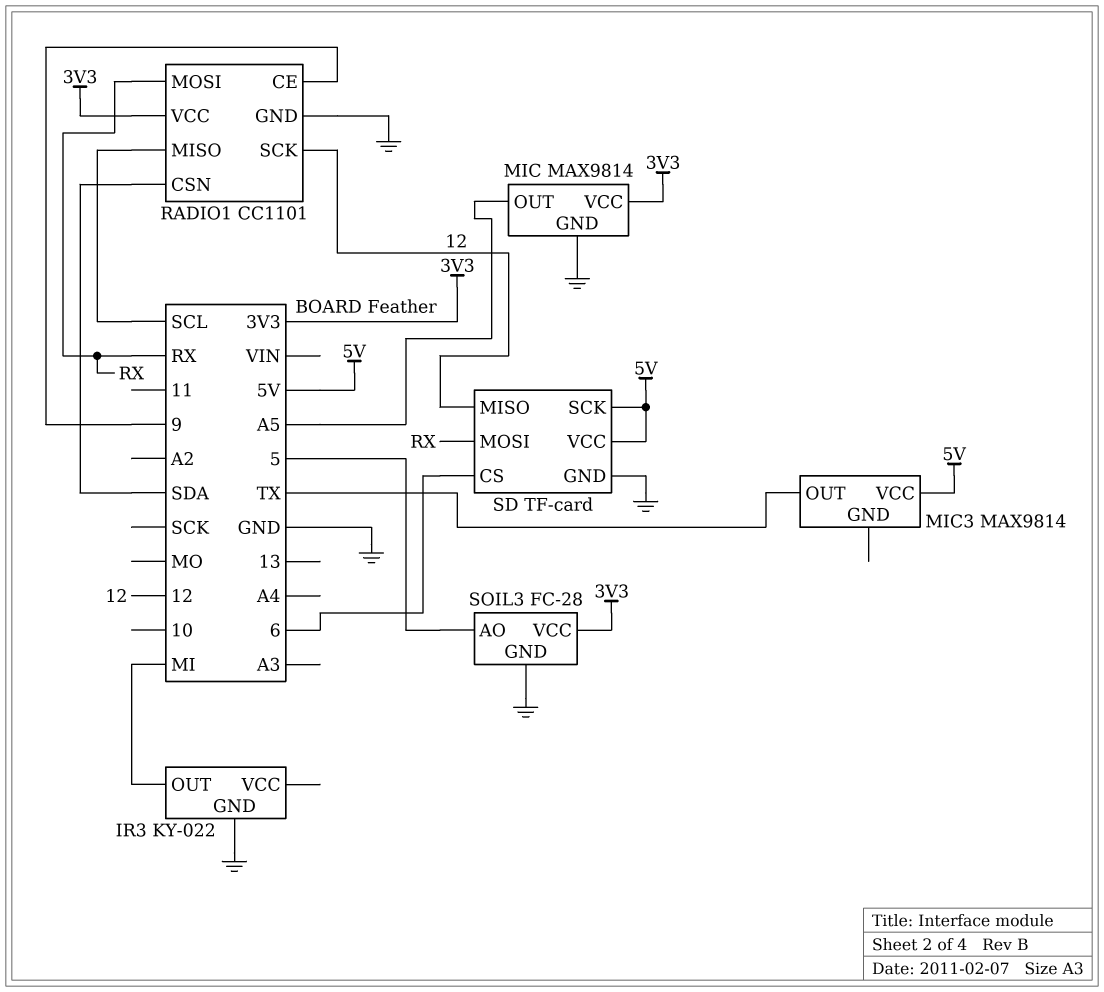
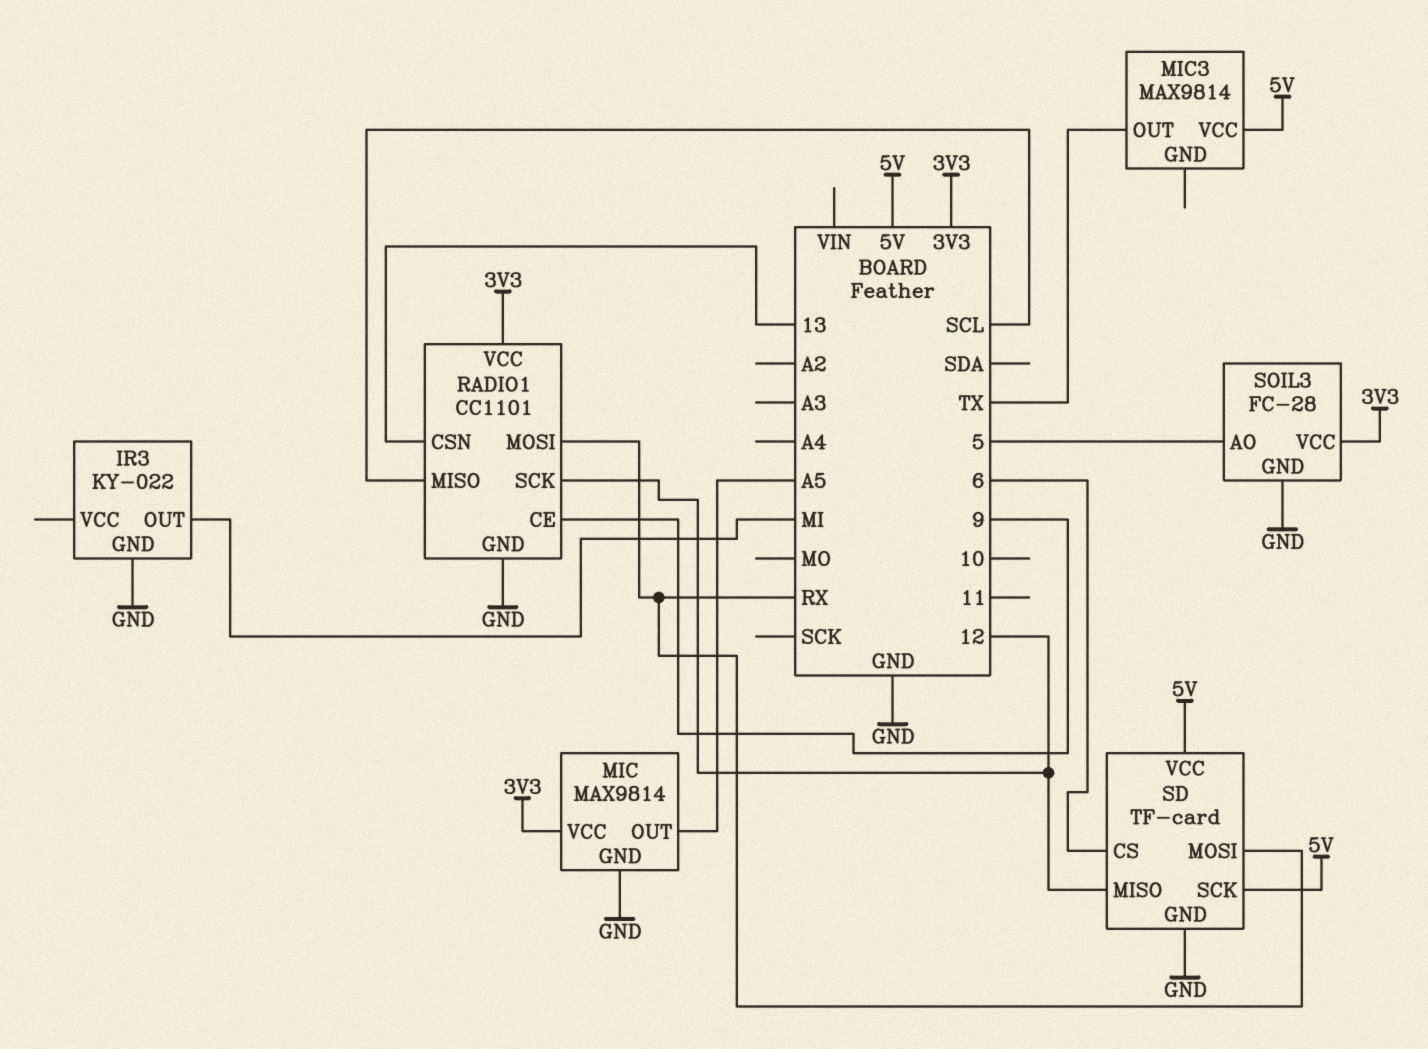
RADIO1 pin CSN: SDA -> 13

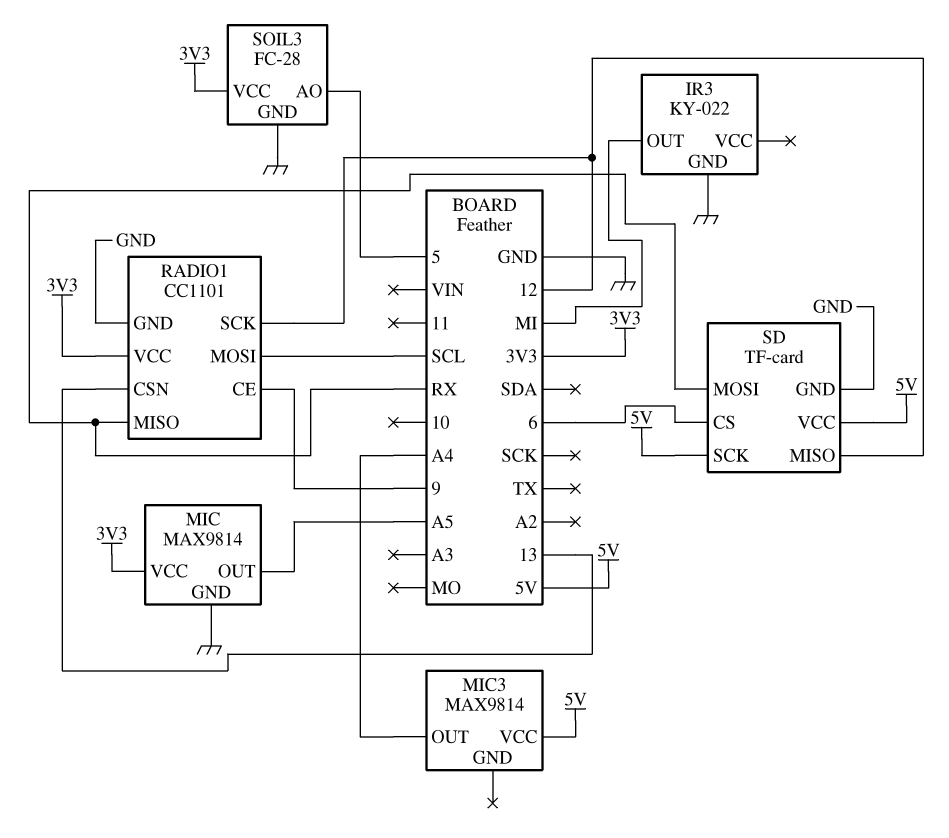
MIC3 pin OUT: TX -> A4
RADIO1 pin MISO: SCL -> RX
RADIO1 pin MOSI: RX -> SCL

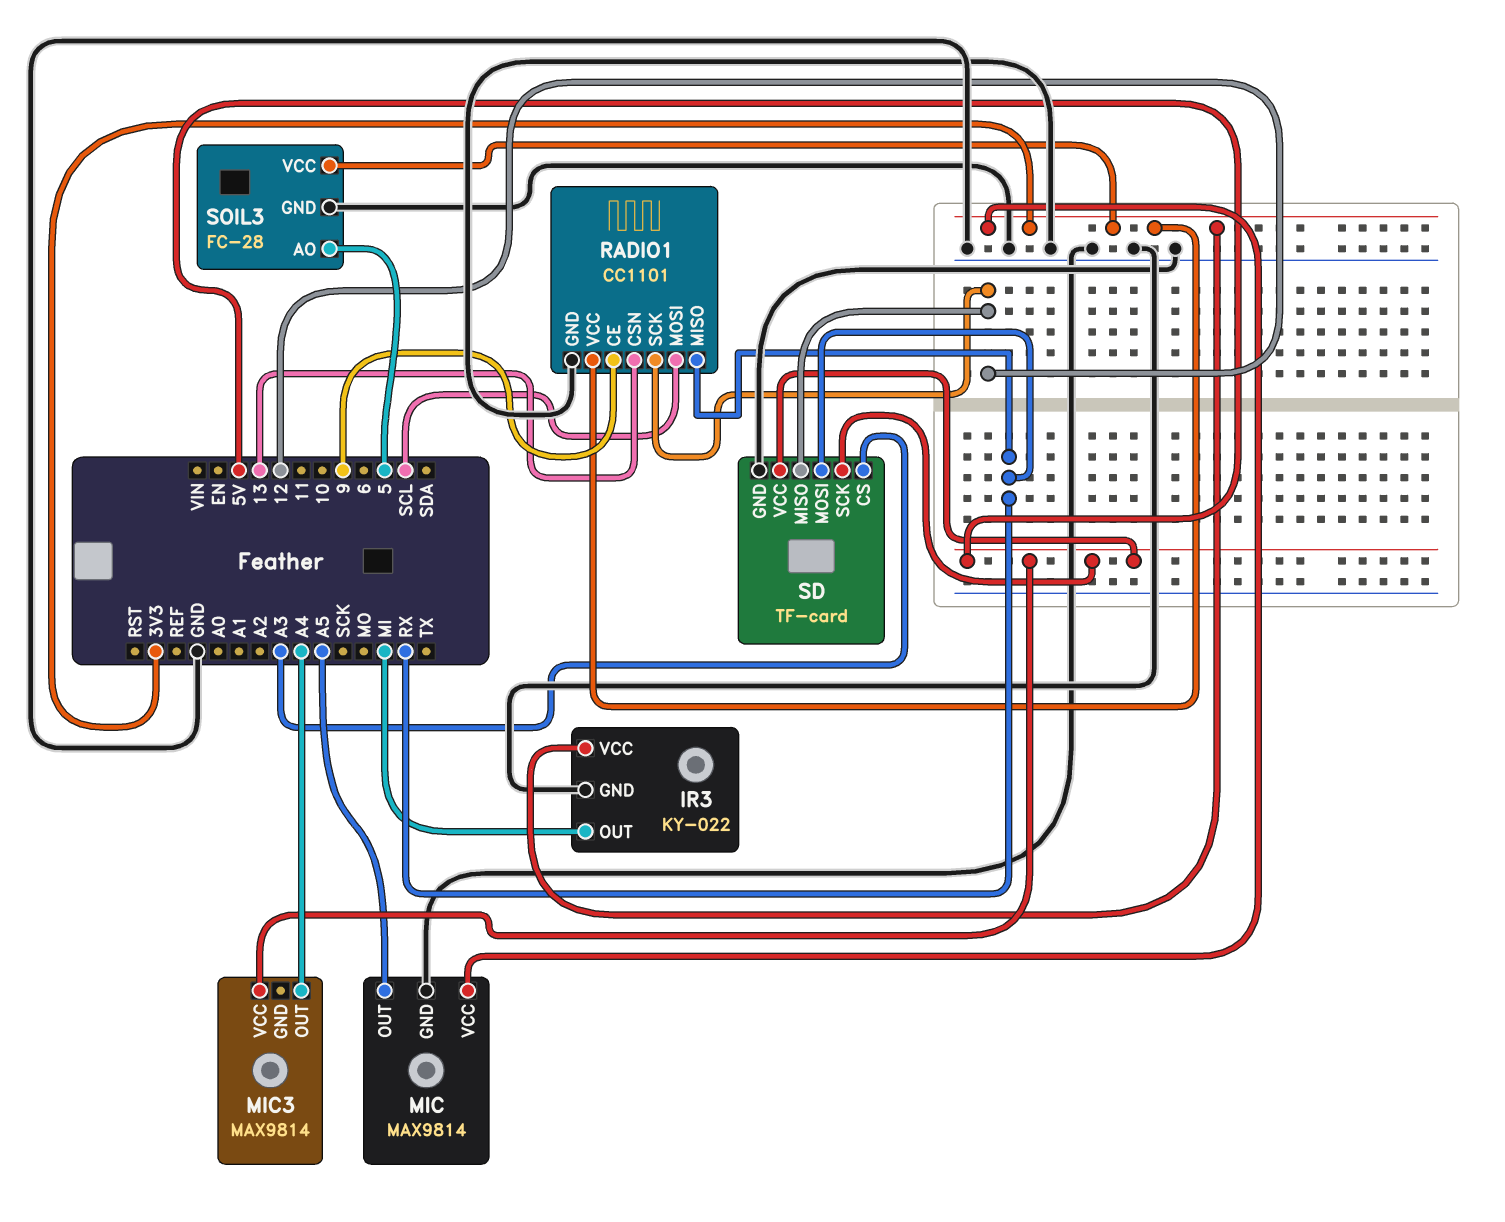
IR3 pin VCC: none -> 3V3
SD pin CS: 6 -> A3

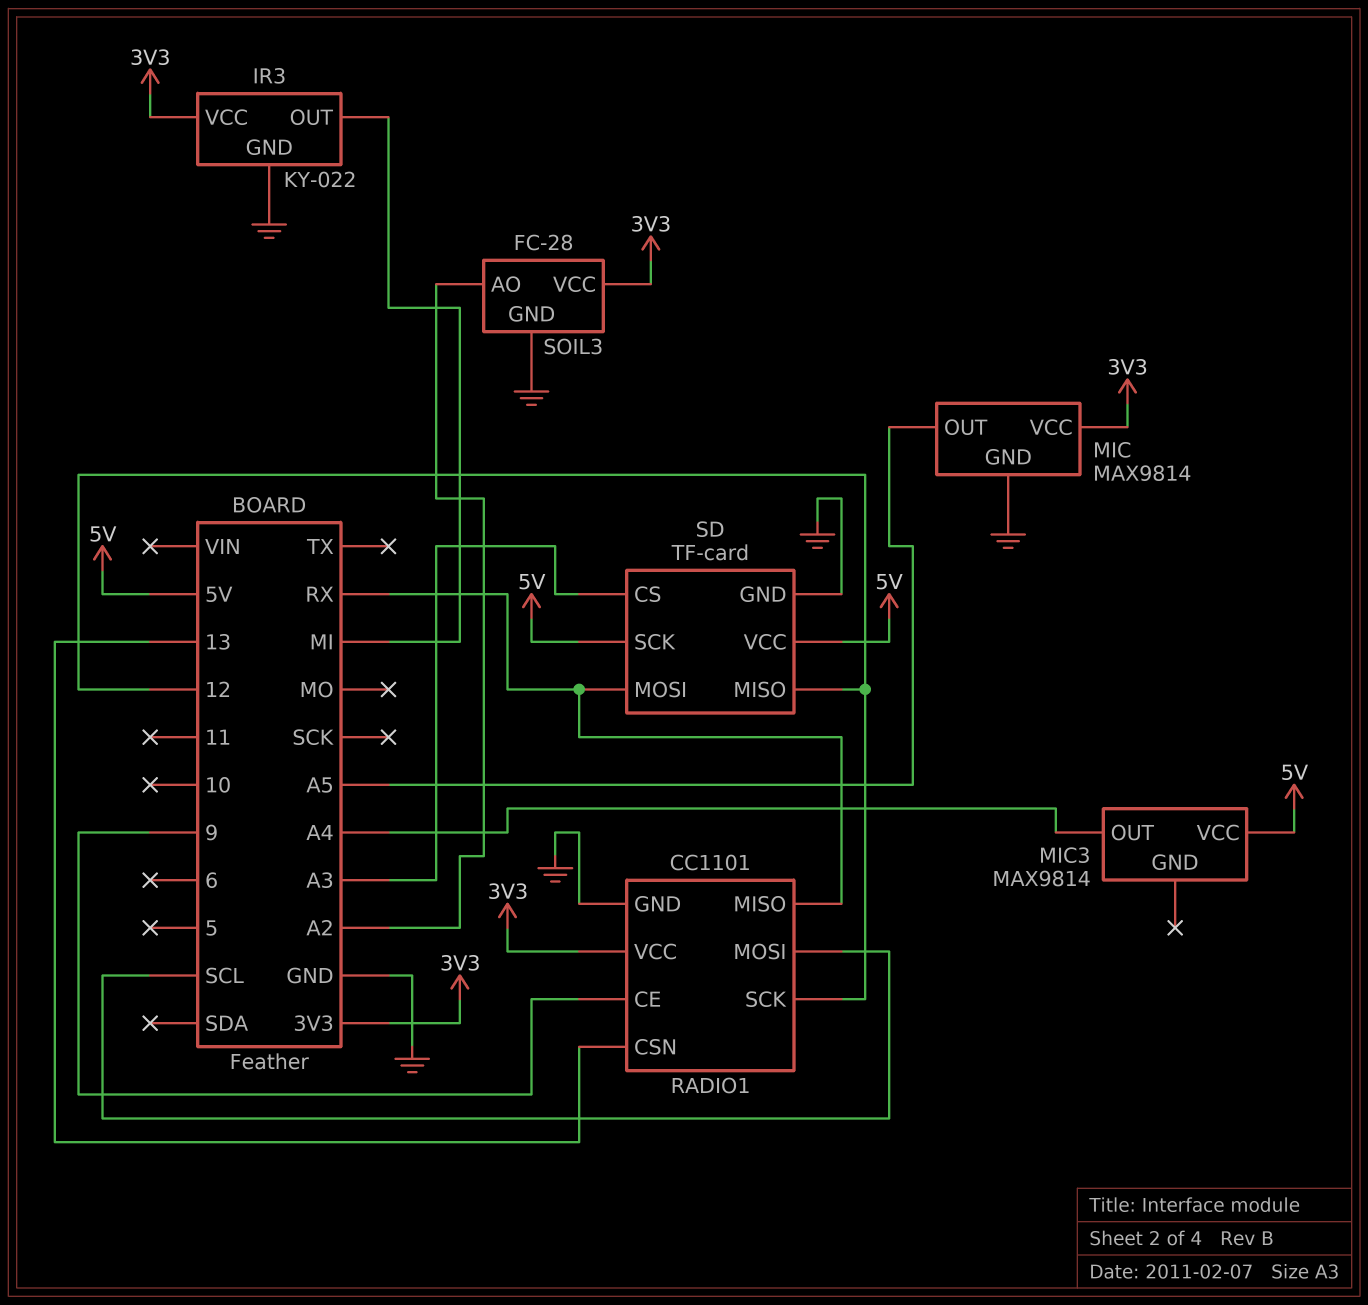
SOIL3 pin AO: 5 -> A2

